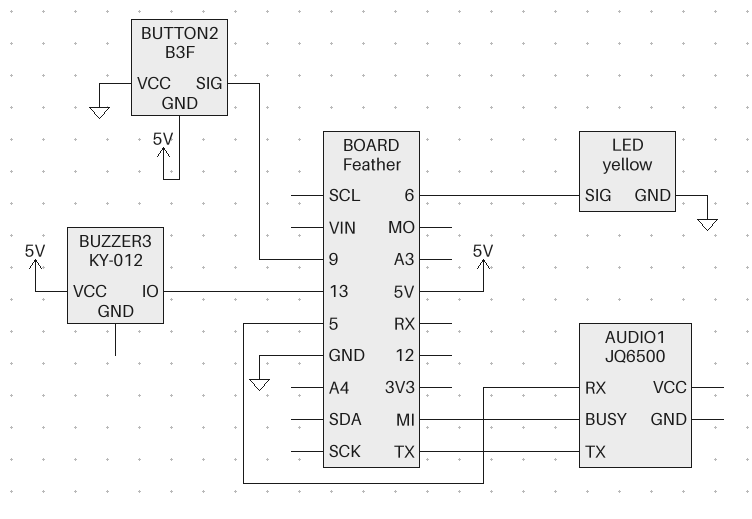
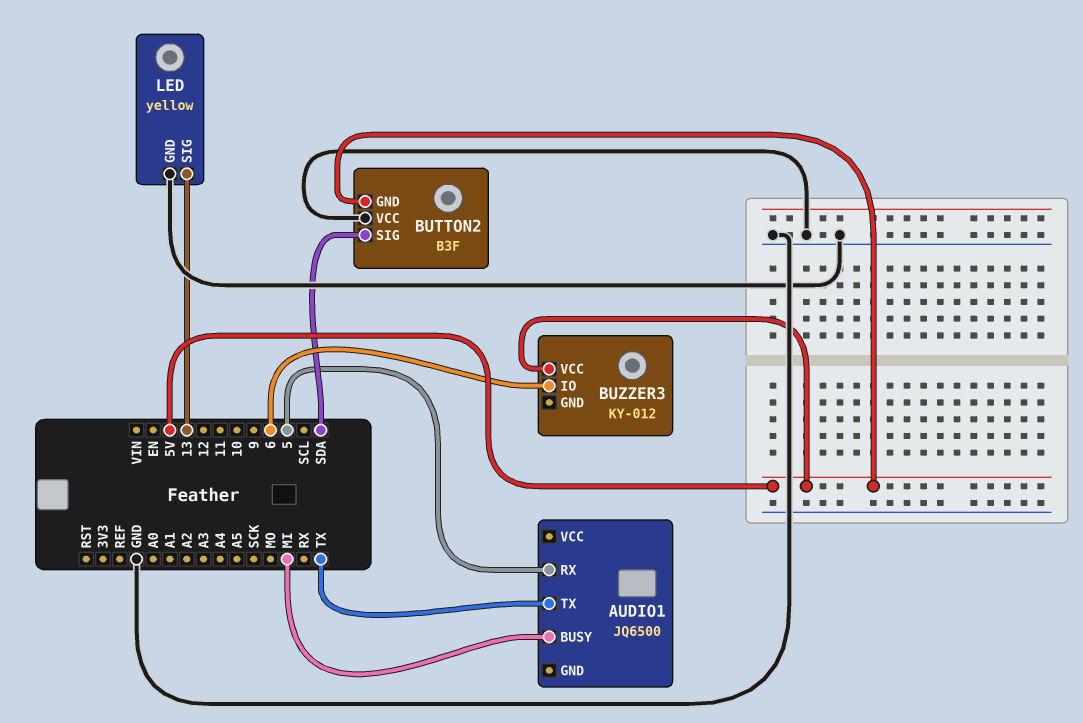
BUTTON2 pin SIG: 9 -> SDA
BUZZER3 pin IO: 13 -> 6
LED pin SIG: 6 -> 13

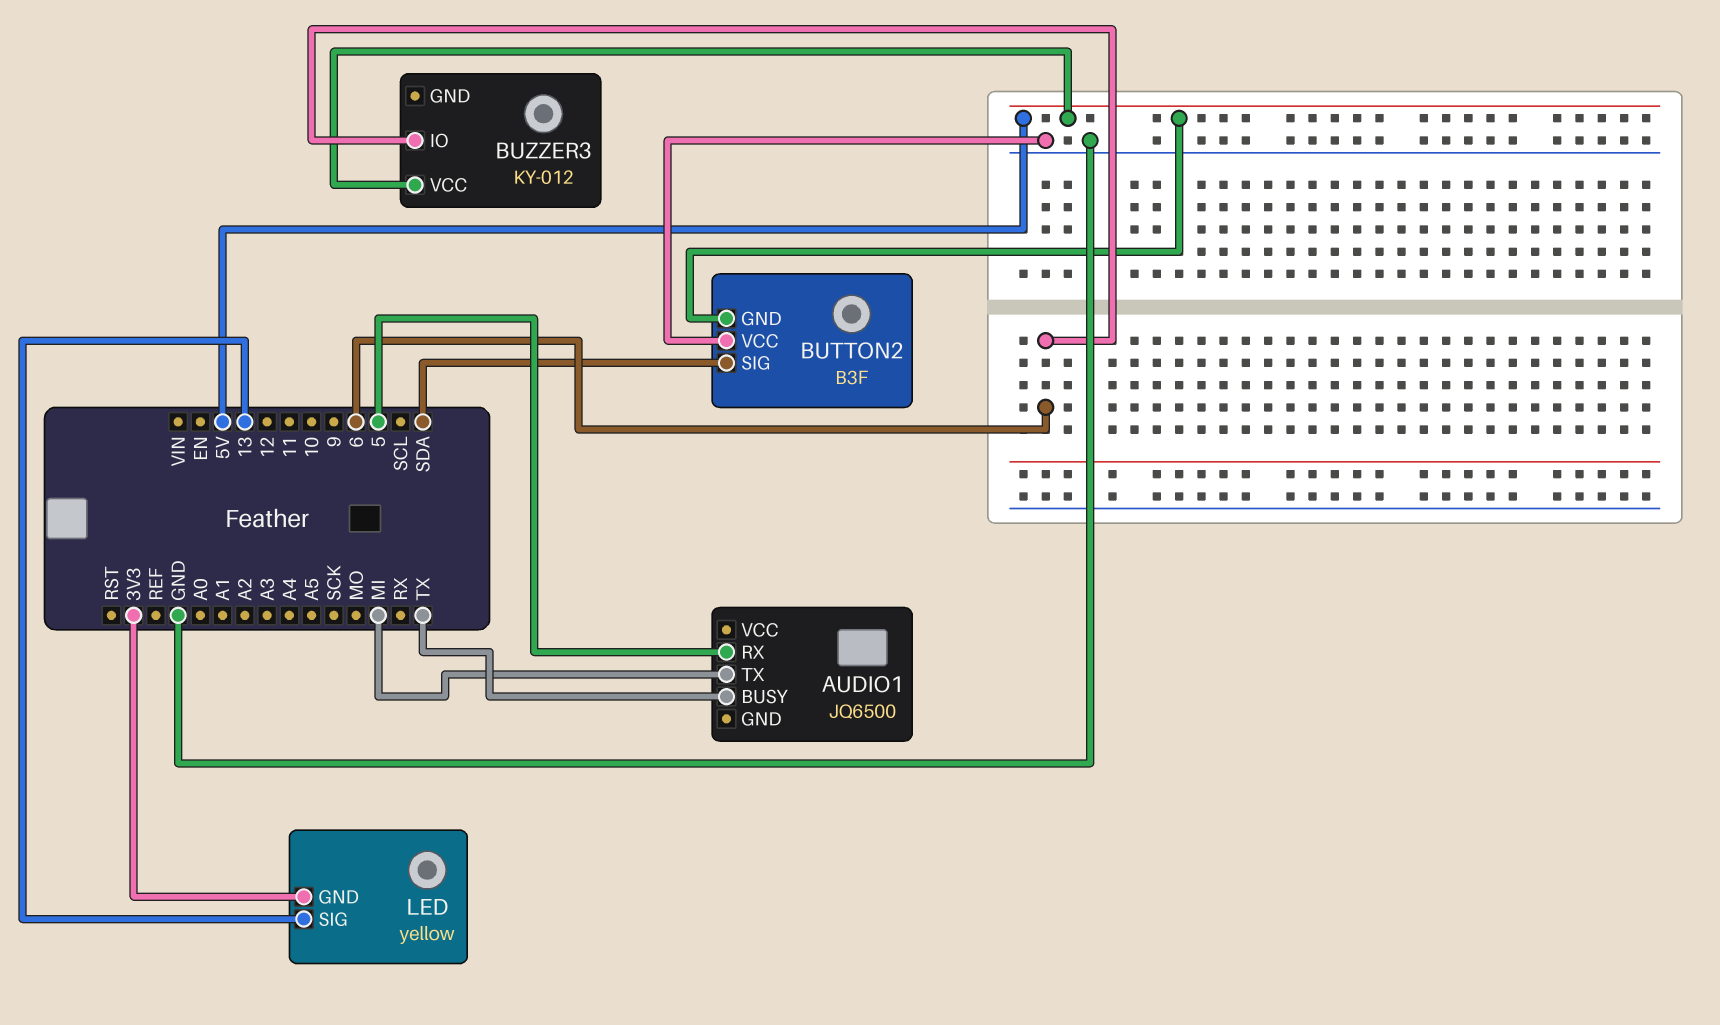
AUDIO1 pin BUSY: MI -> TX
AUDIO1 pin TX: TX -> MI
LED pin GND: GND -> 3V3

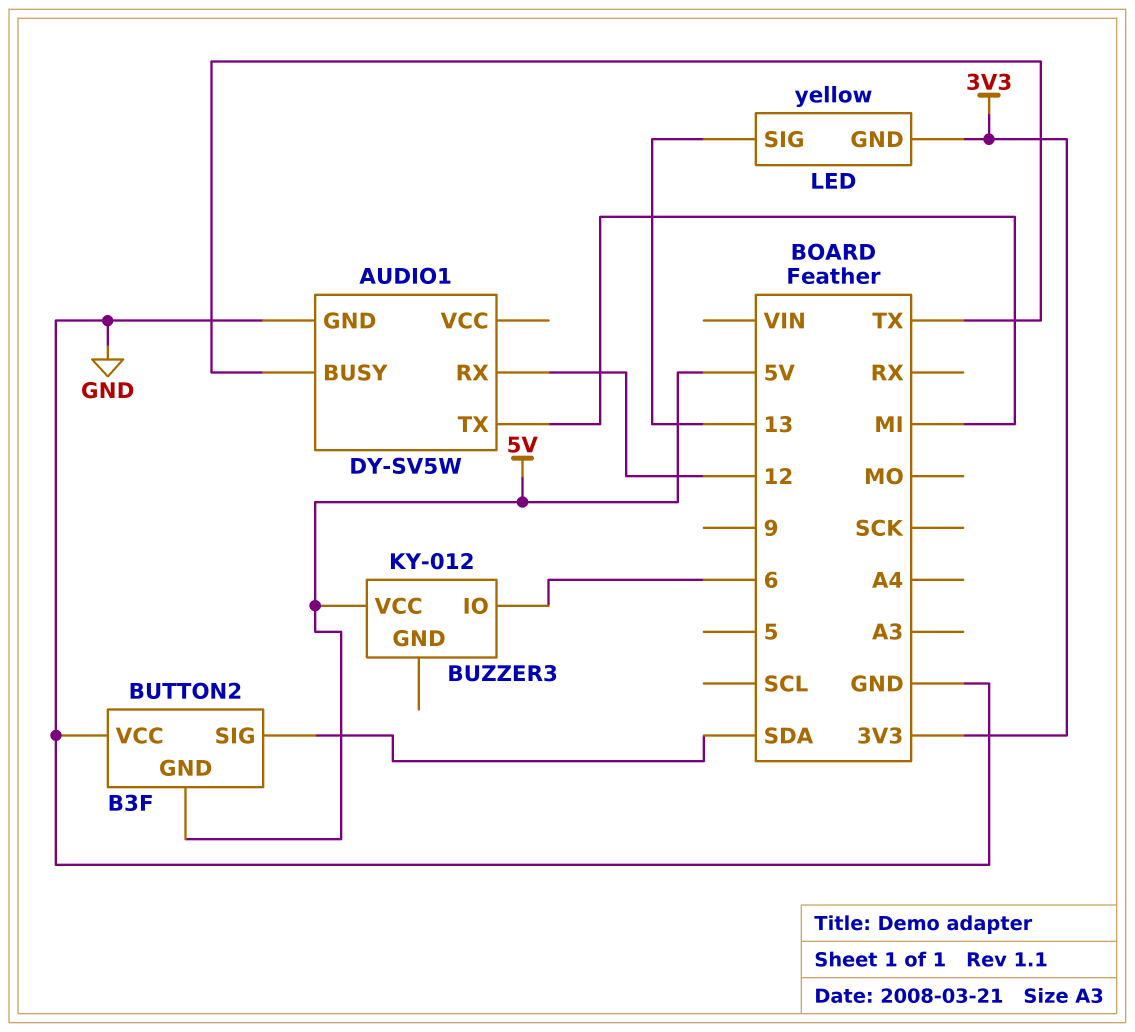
AUDIO1: JQ6500 -> DY-SV5W
AUDIO1 pin GND: none -> GND
AUDIO1 pin RX: 5 -> 12

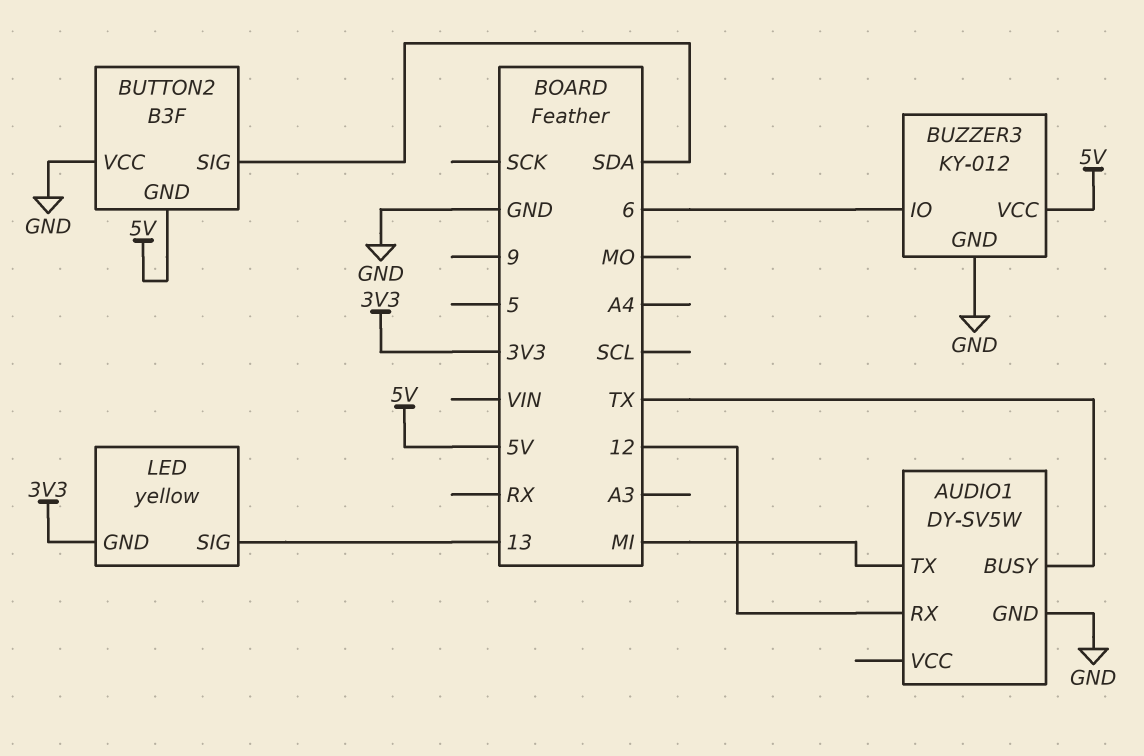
BUZZER3 pin GND: none -> GND

